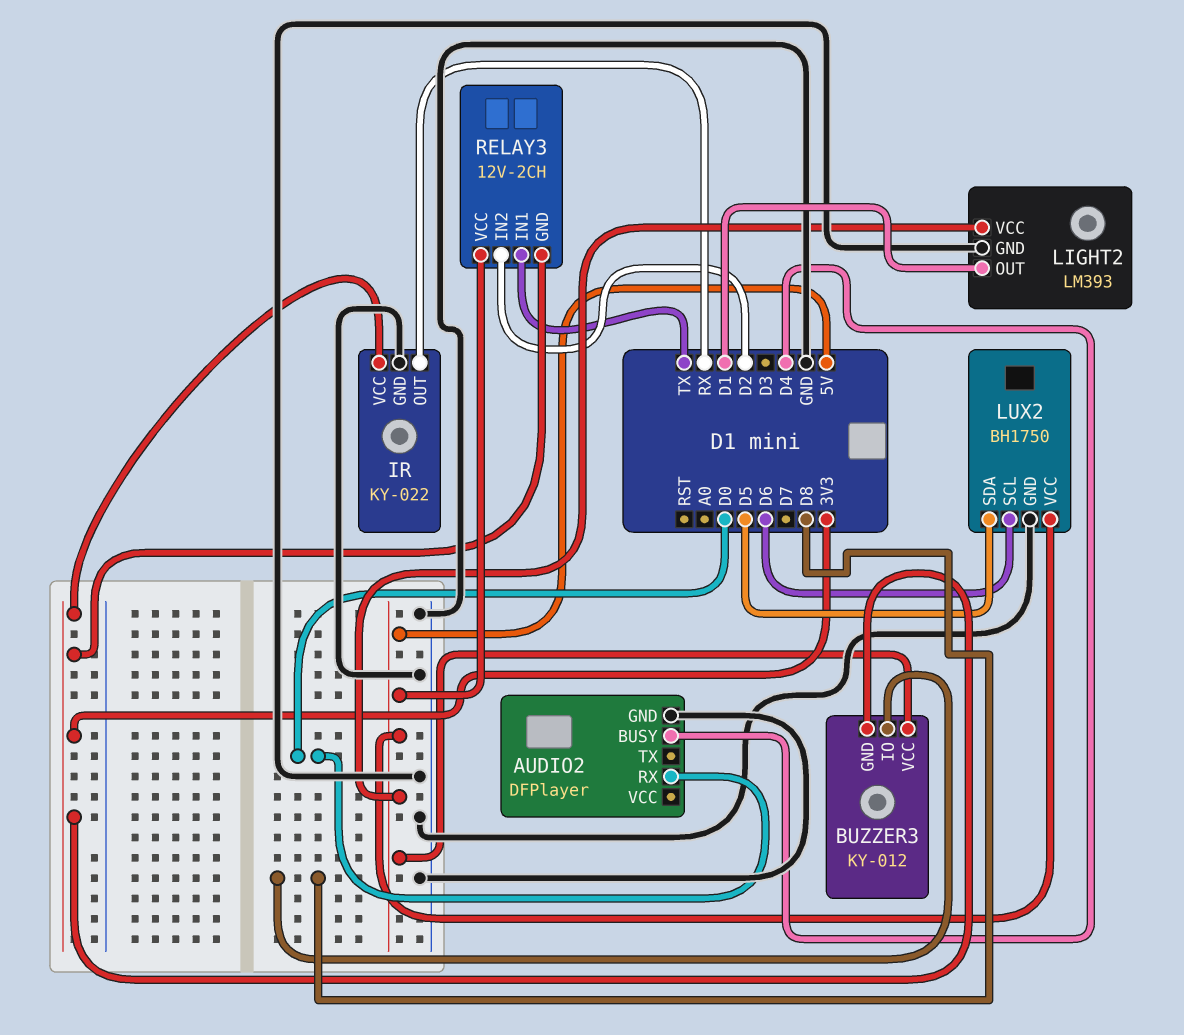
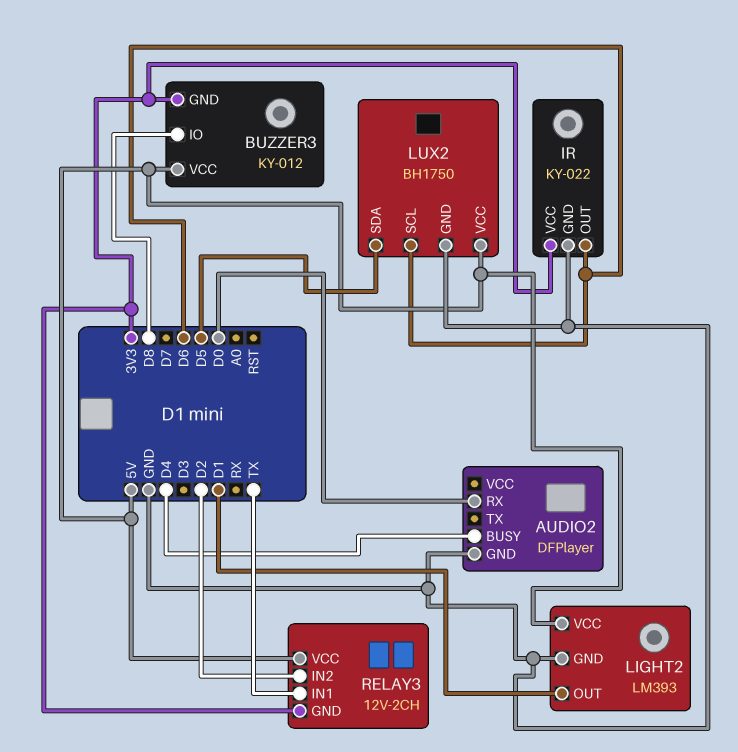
IR pin OUT: RX -> D6

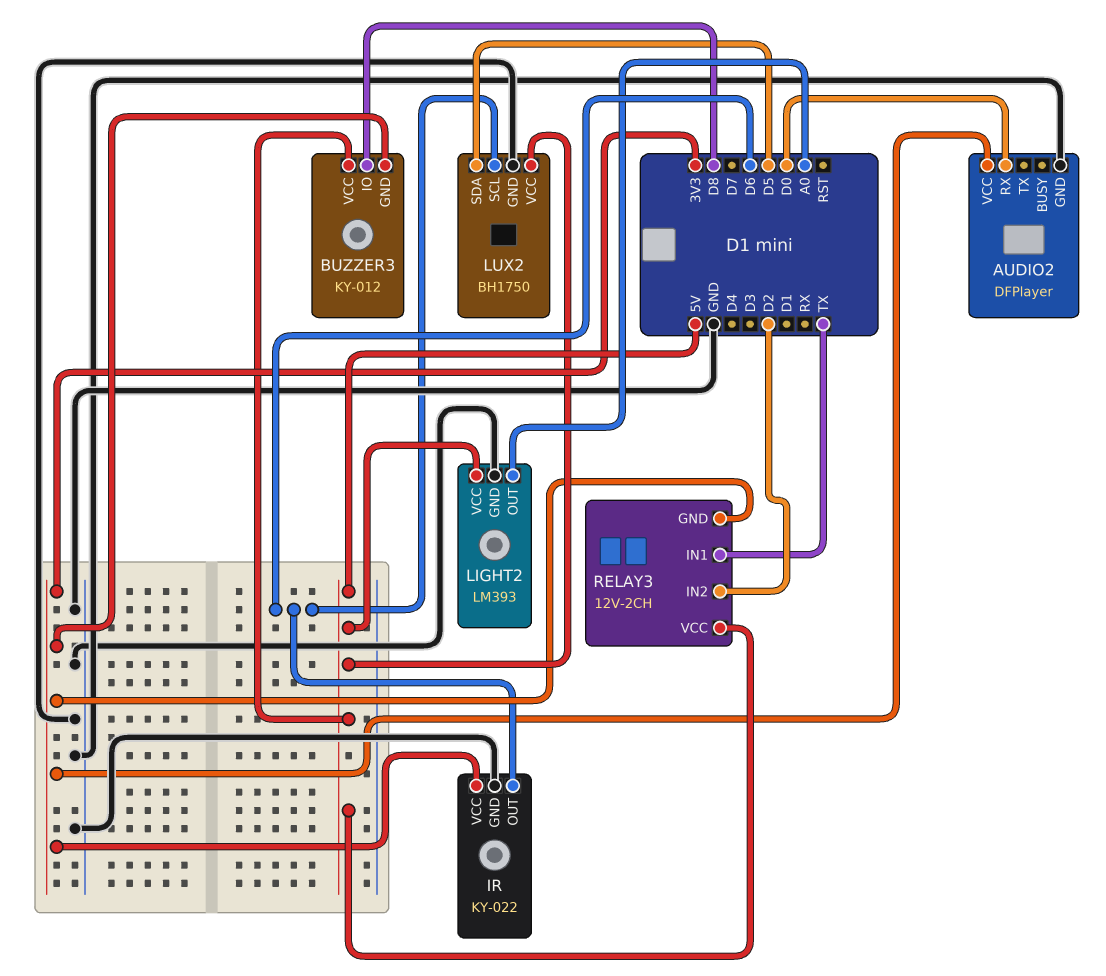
AUDIO2 pin BUSY: D4 -> none
AUDIO2 pin VCC: none -> 3V3
LIGHT2 pin OUT: D1 -> A0

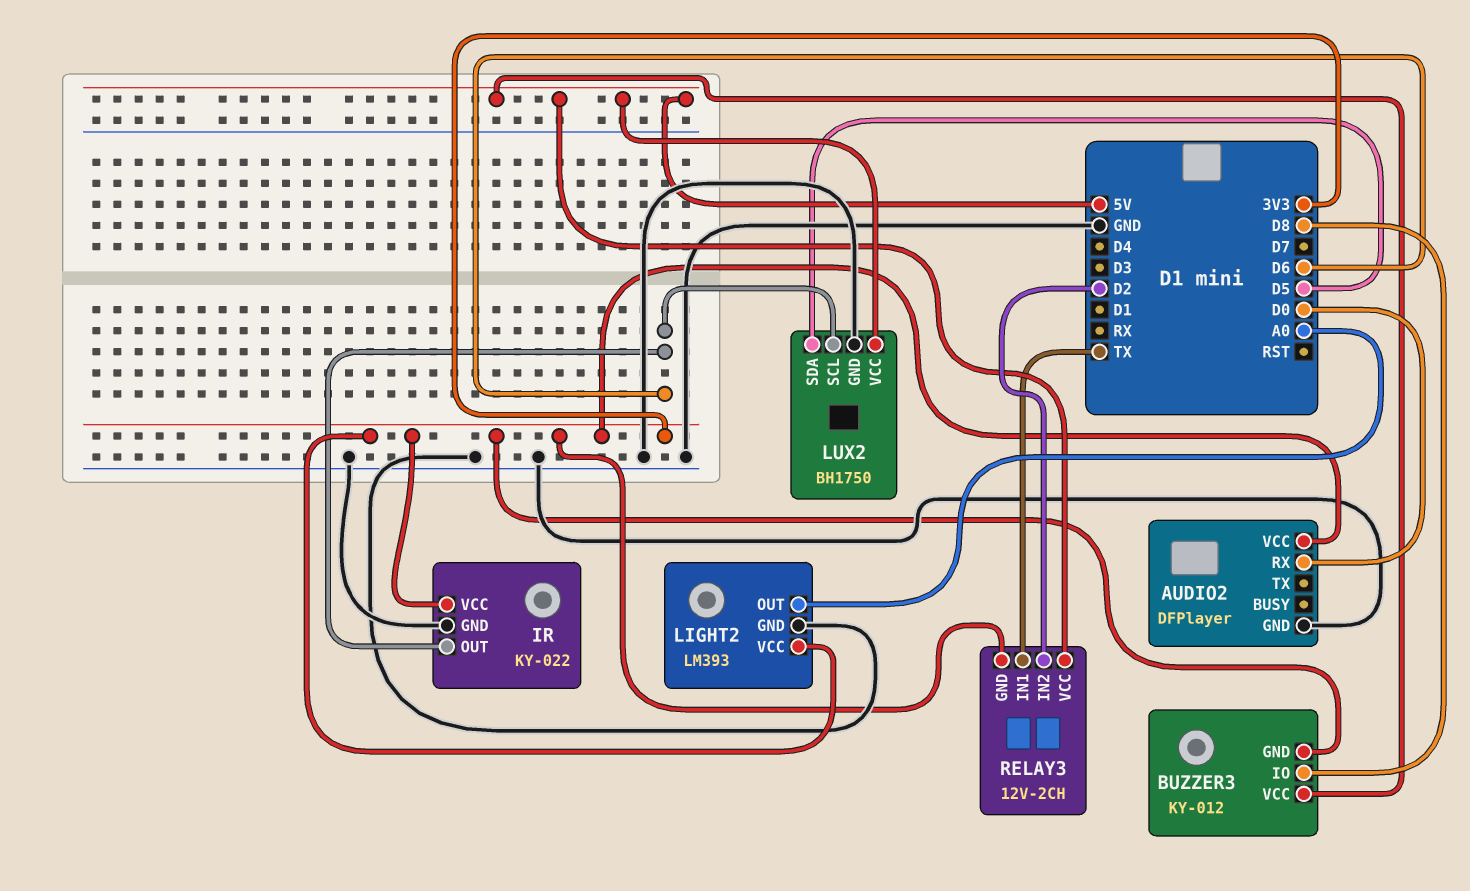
LIGHT2 pin VCC: 5V -> 3V3

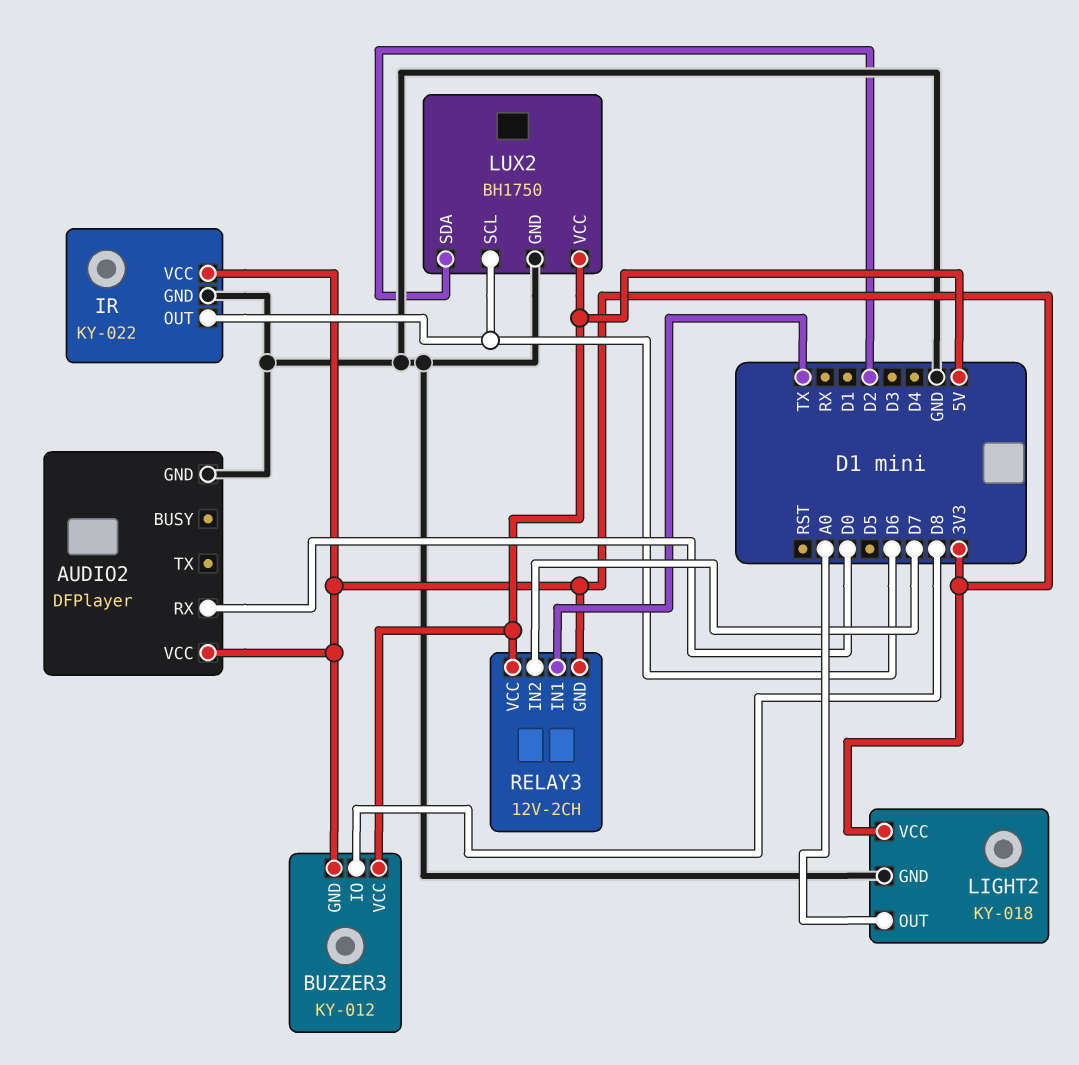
LIGHT2: LM393 -> KY-018
LUX2 pin SDA: D5 -> D2
RELAY3 pin IN2: D2 -> D7

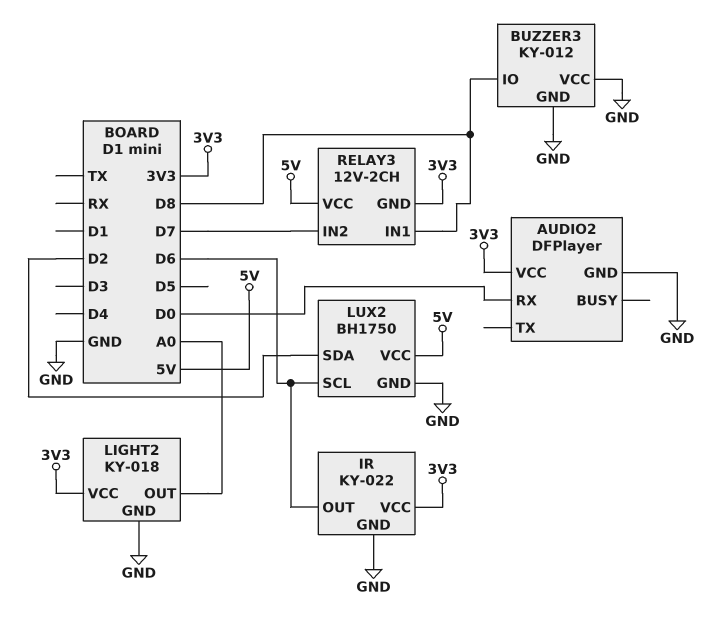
BUZZER3 pin GND: 3V3 -> GND
BUZZER3 pin VCC: 5V -> GND
RELAY3 pin IN1: TX -> D8

